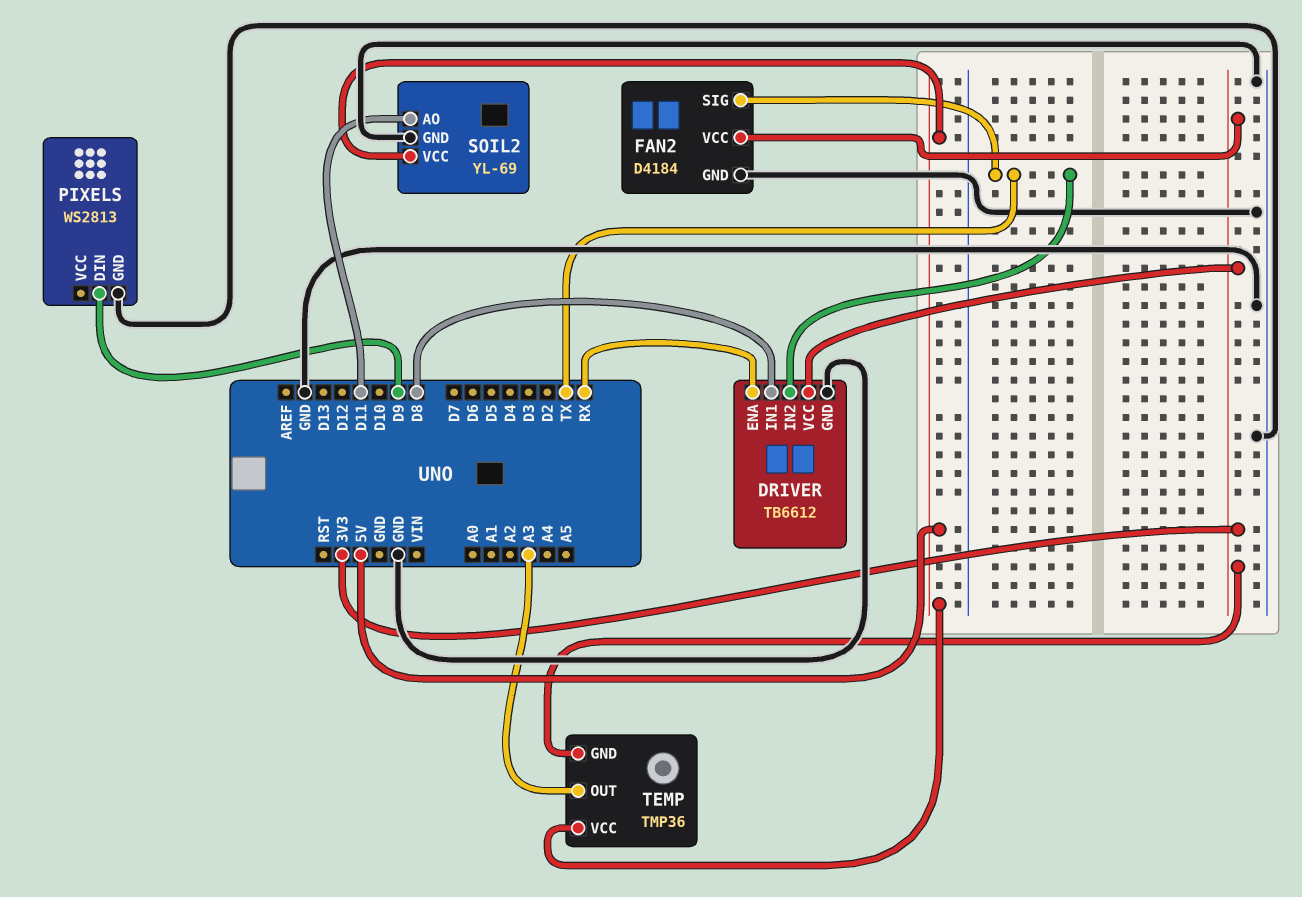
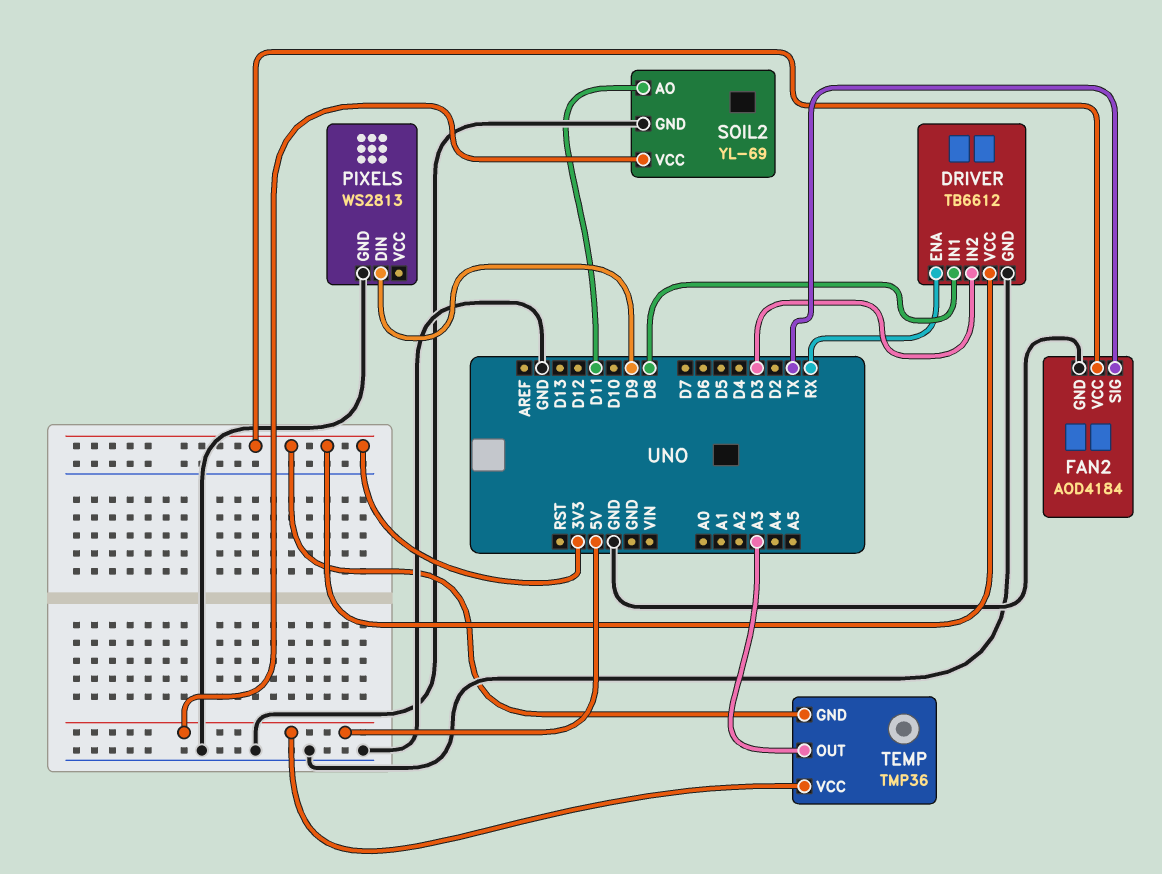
DRIVER pin IN2: TX -> D3
FAN2: D4184 -> AOD4184

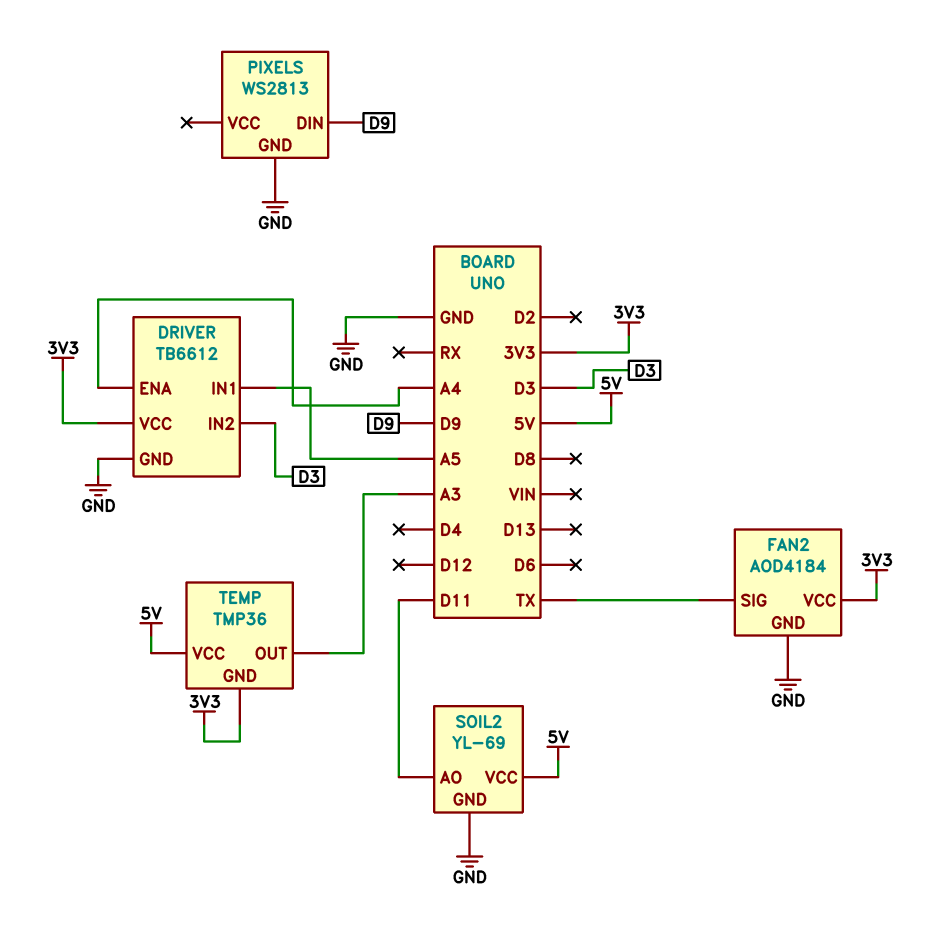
DRIVER pin ENA: RX -> A4
DRIVER pin IN1: D8 -> A5

